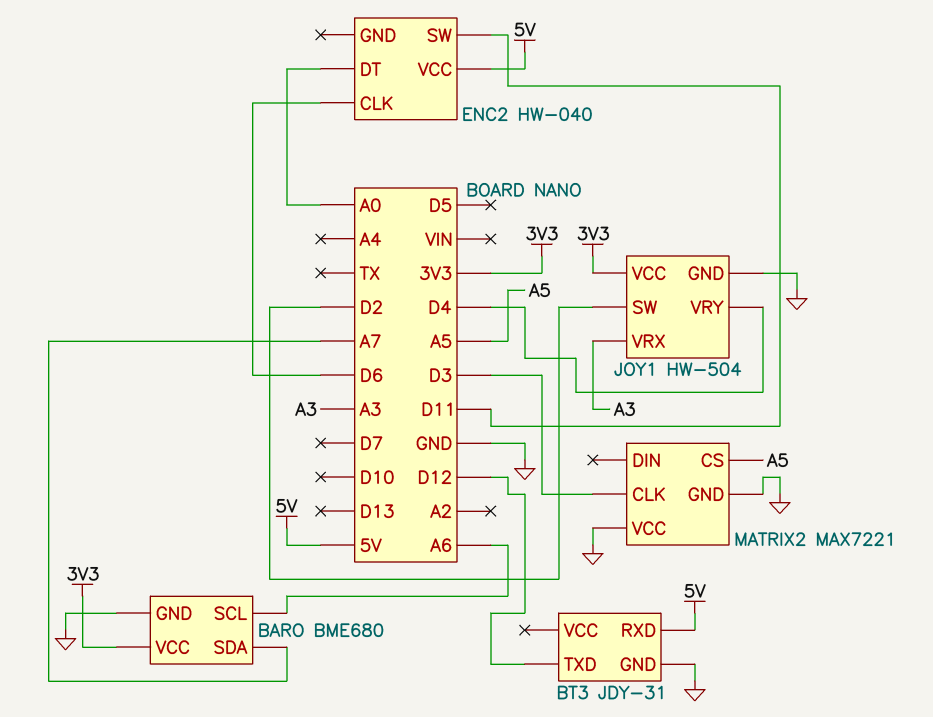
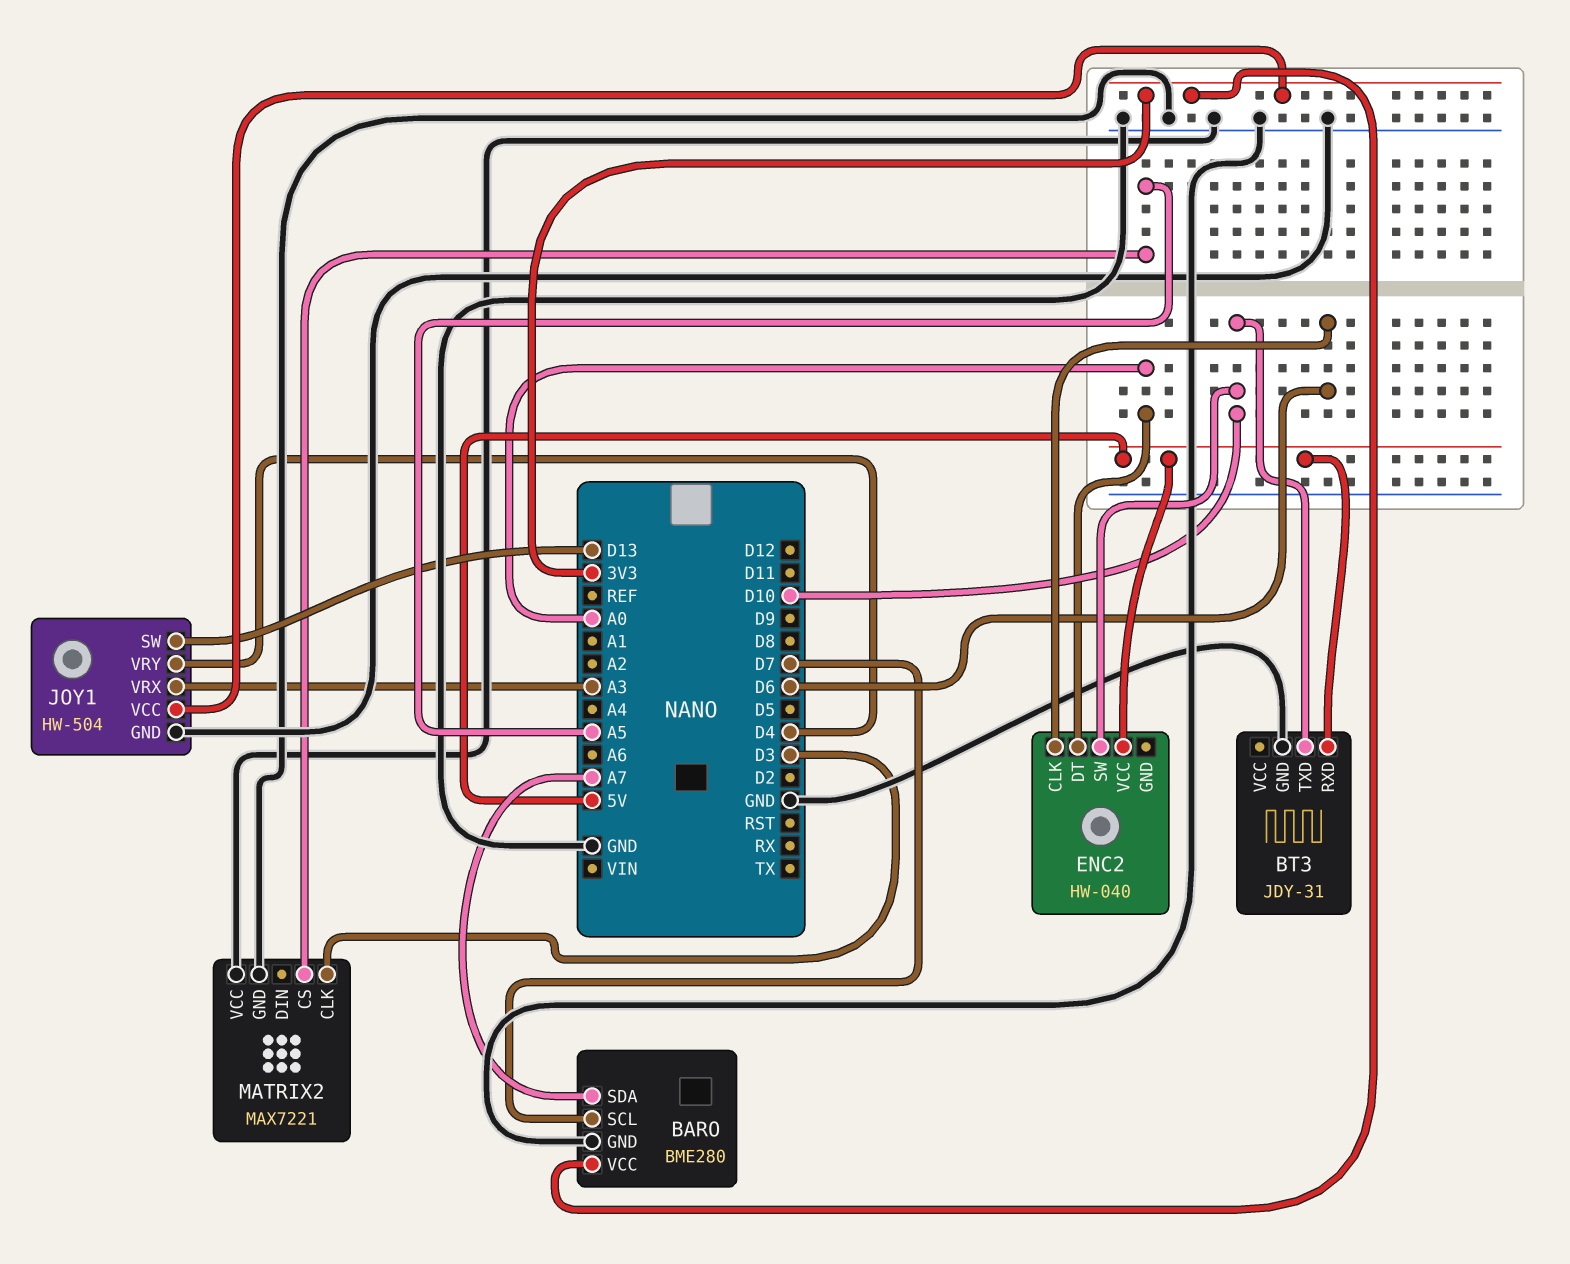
BARO: BME680 -> BME280
BARO pin SCL: A6 -> D7
BT3 pin TXD: D12 -> D10
ENC2 pin SW: D11 -> D10
JOY1 pin SW: D2 -> D13

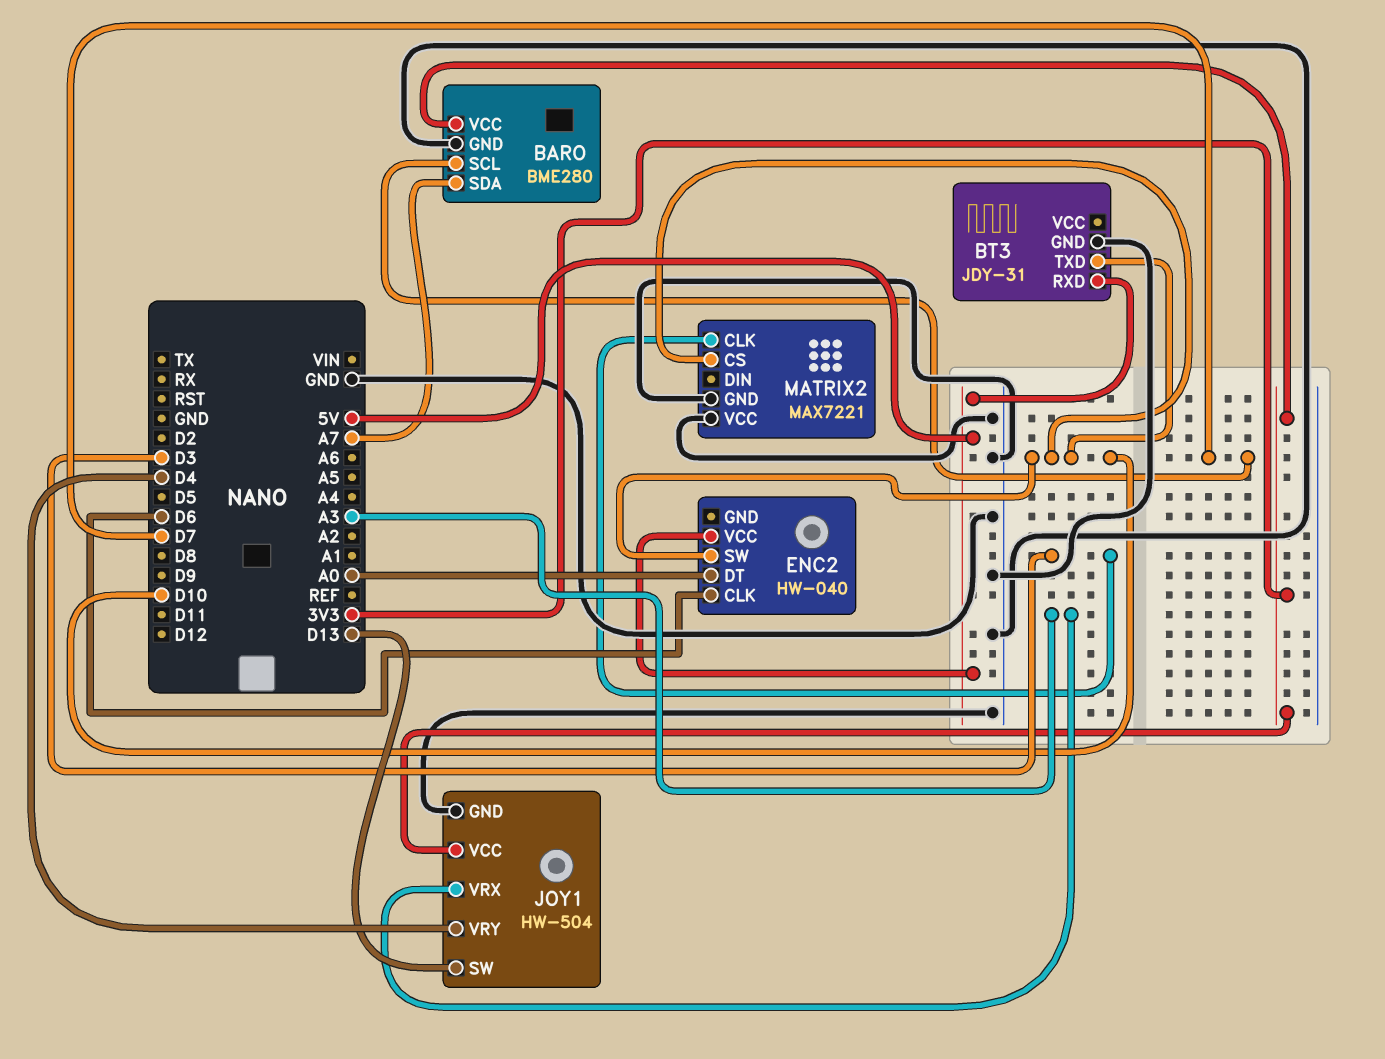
MATRIX2 pin CS: A5 -> D10

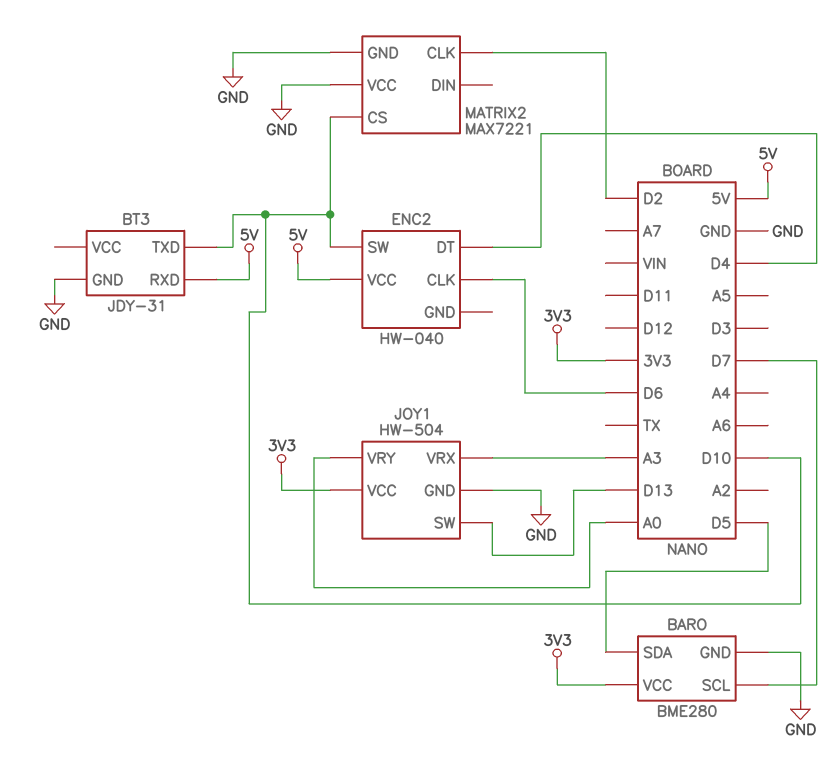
BARO pin SDA: A7 -> D5
ENC2 pin DT: A0 -> D4
JOY1 pin VRY: D4 -> A0
MATRIX2 pin CLK: D3 -> D2

